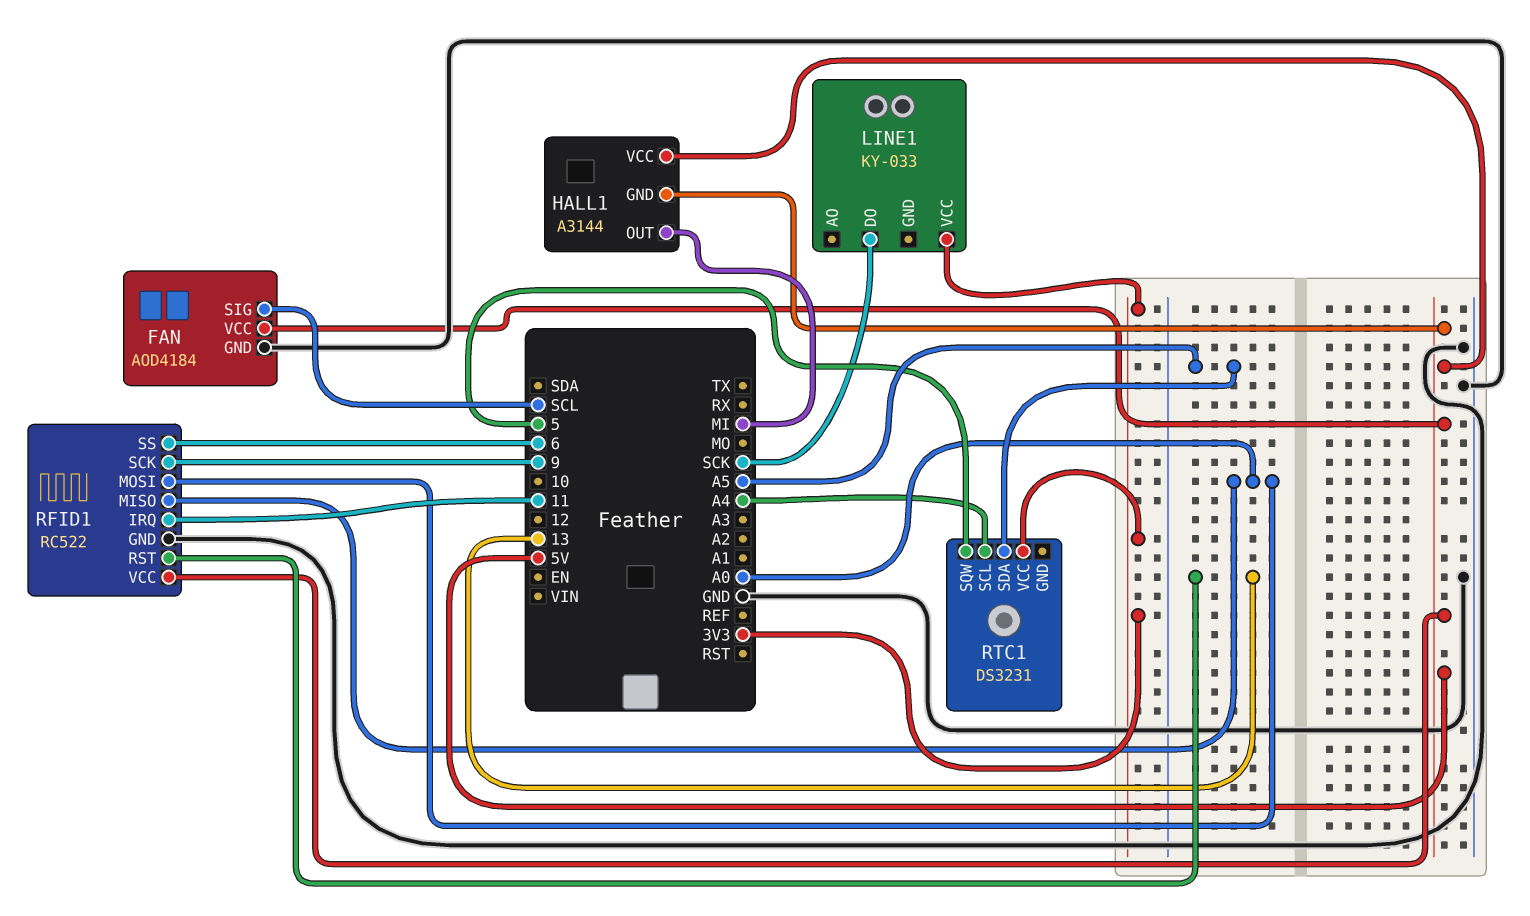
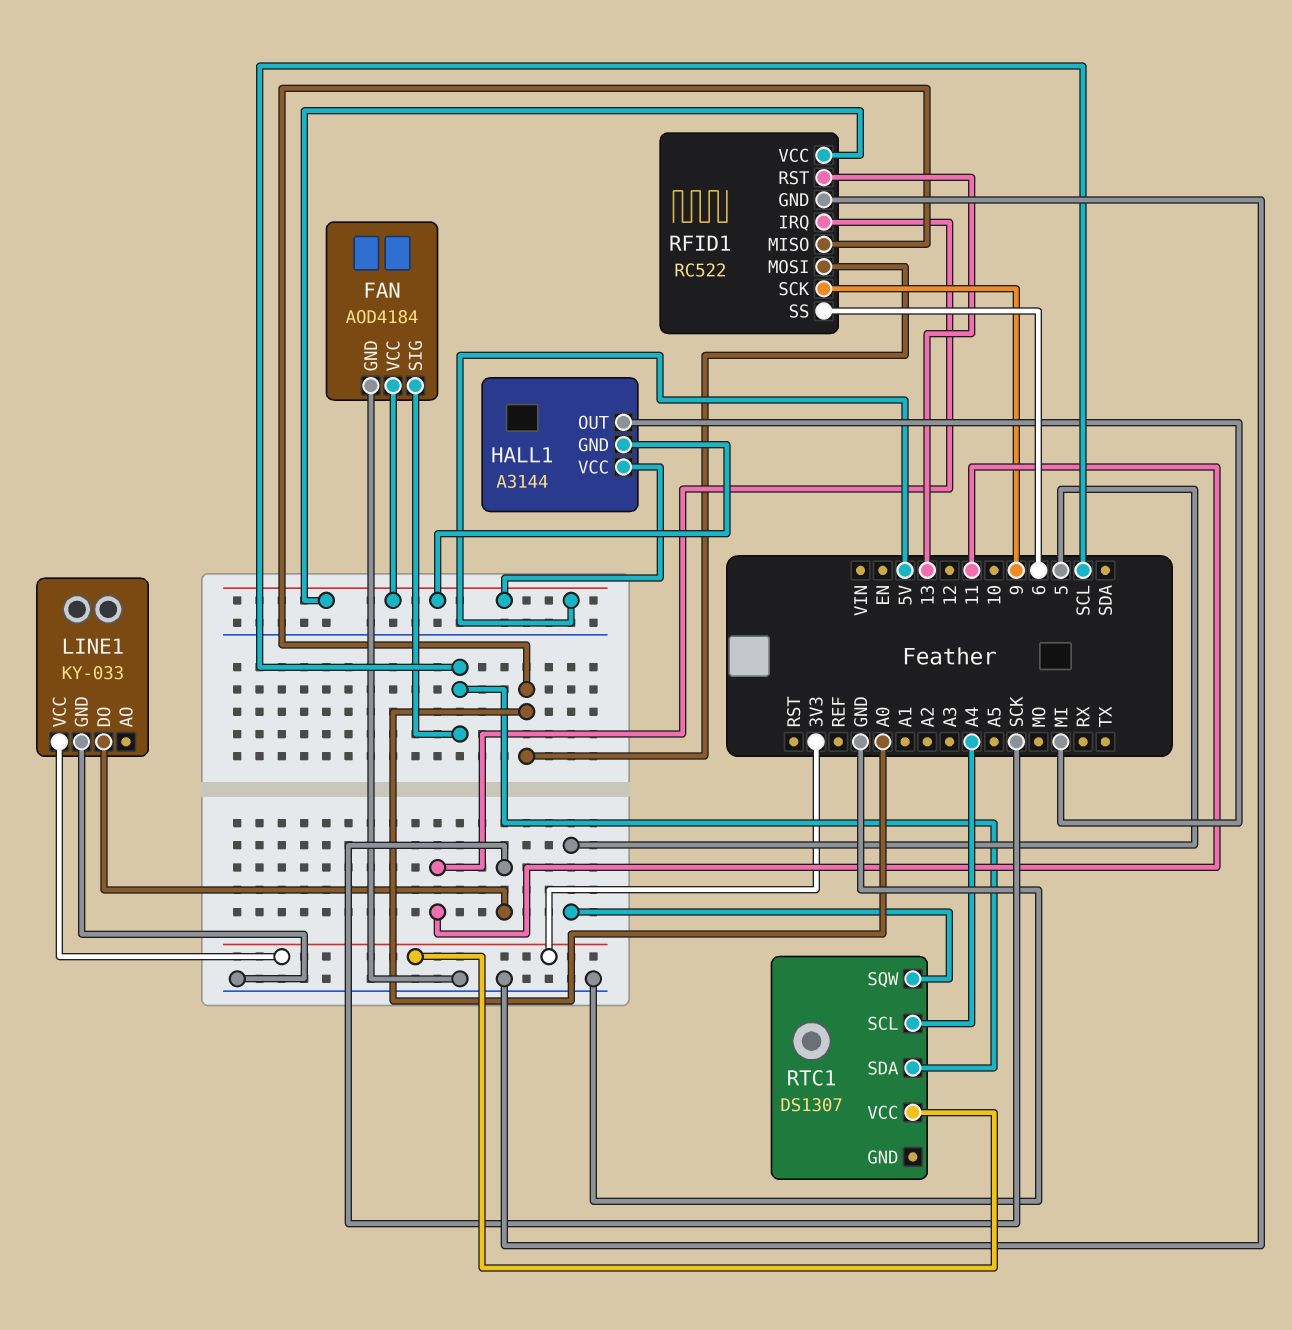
LINE1 pin GND: none -> GND
RTC1: DS3231 -> DS1307
RTC1 pin SDA: A5 -> SCL

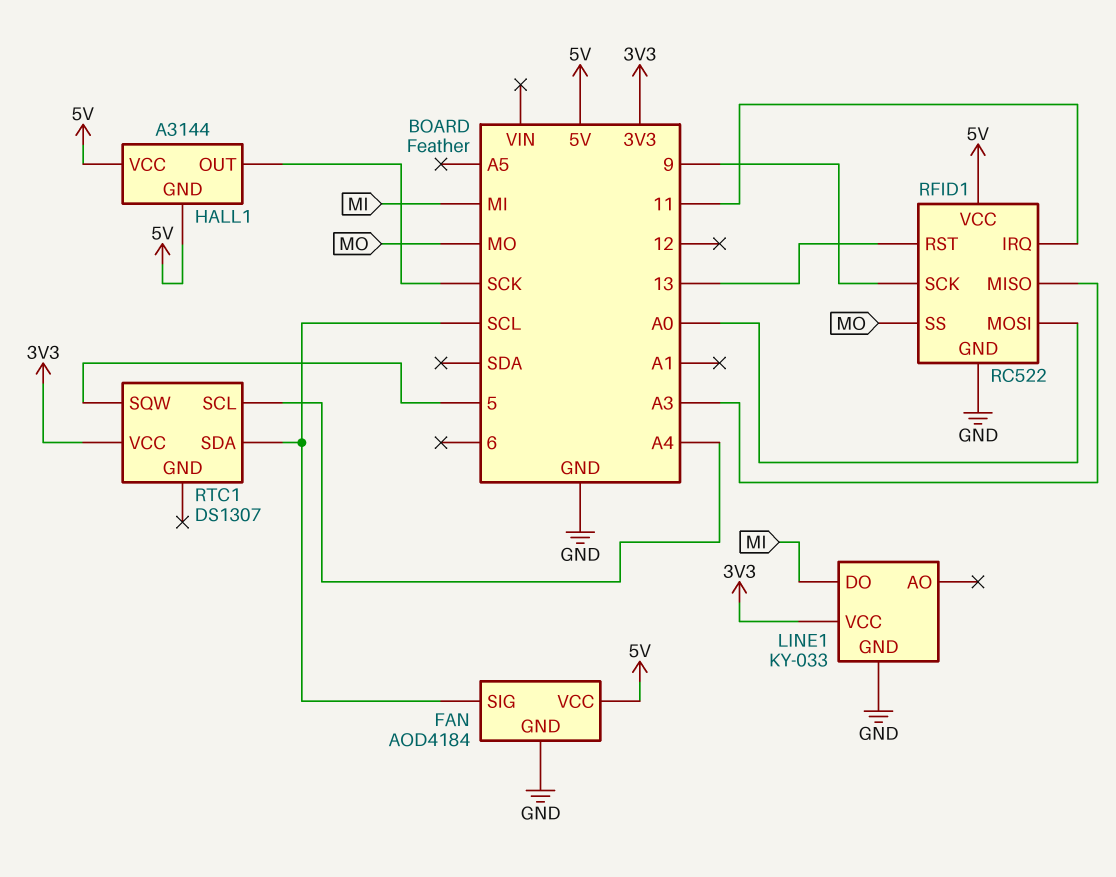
HALL1 pin OUT: MI -> SCK
LINE1 pin DO: SCK -> MI
RFID1 pin MISO: A0 -> A3
RFID1 pin SS: 6 -> MO

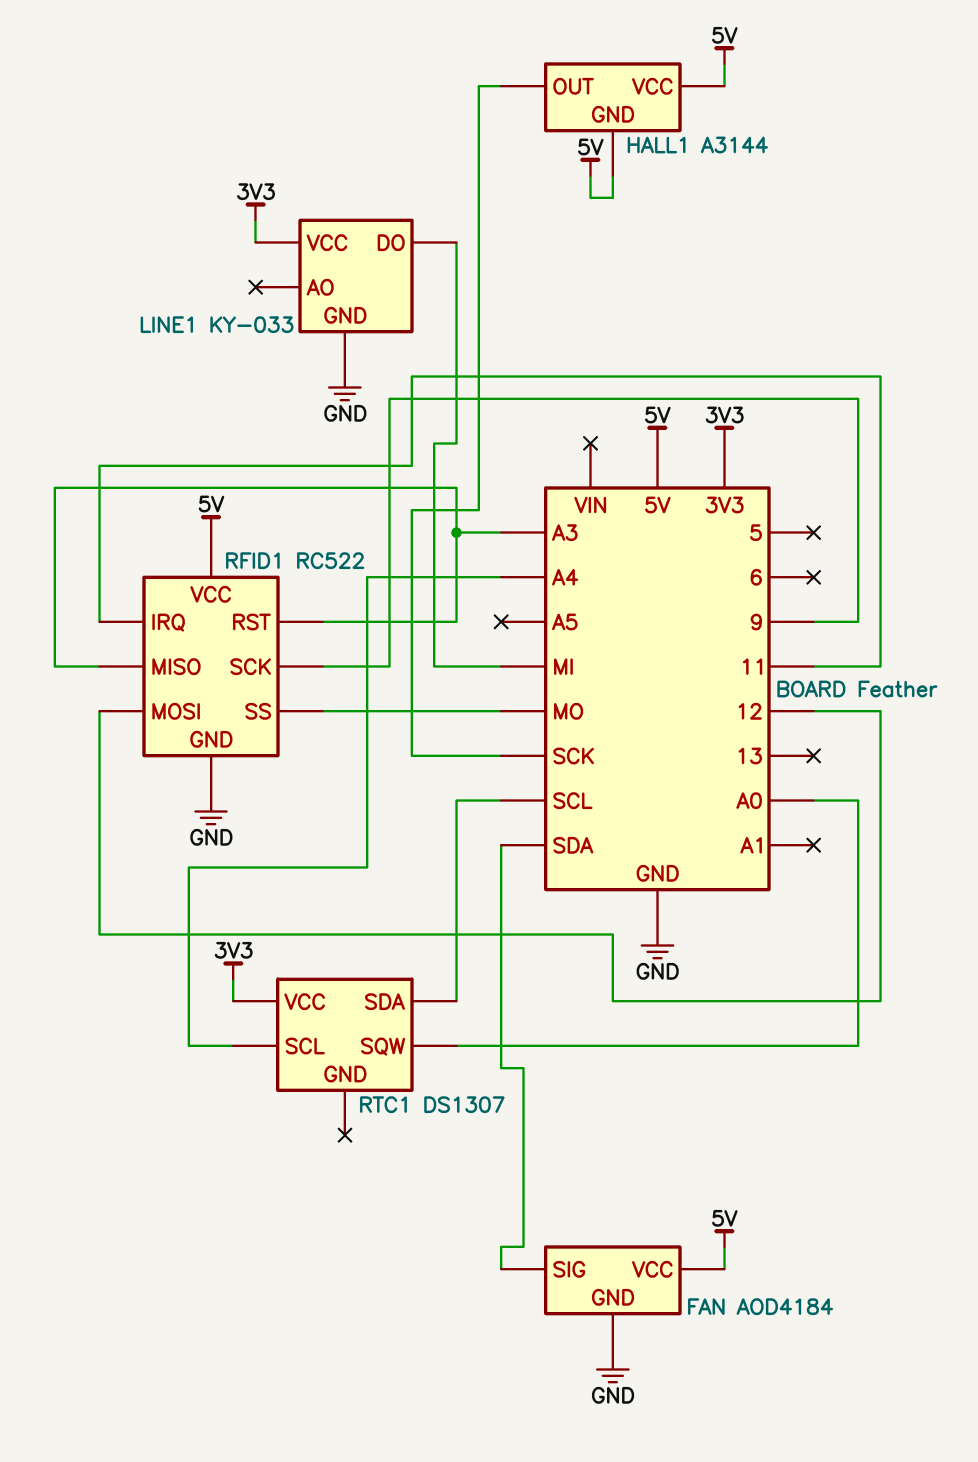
FAN pin SIG: SCL -> SDA
RFID1 pin MOSI: A0 -> 12
RFID1 pin RST: 13 -> A3
RTC1 pin SQW: 5 -> A0

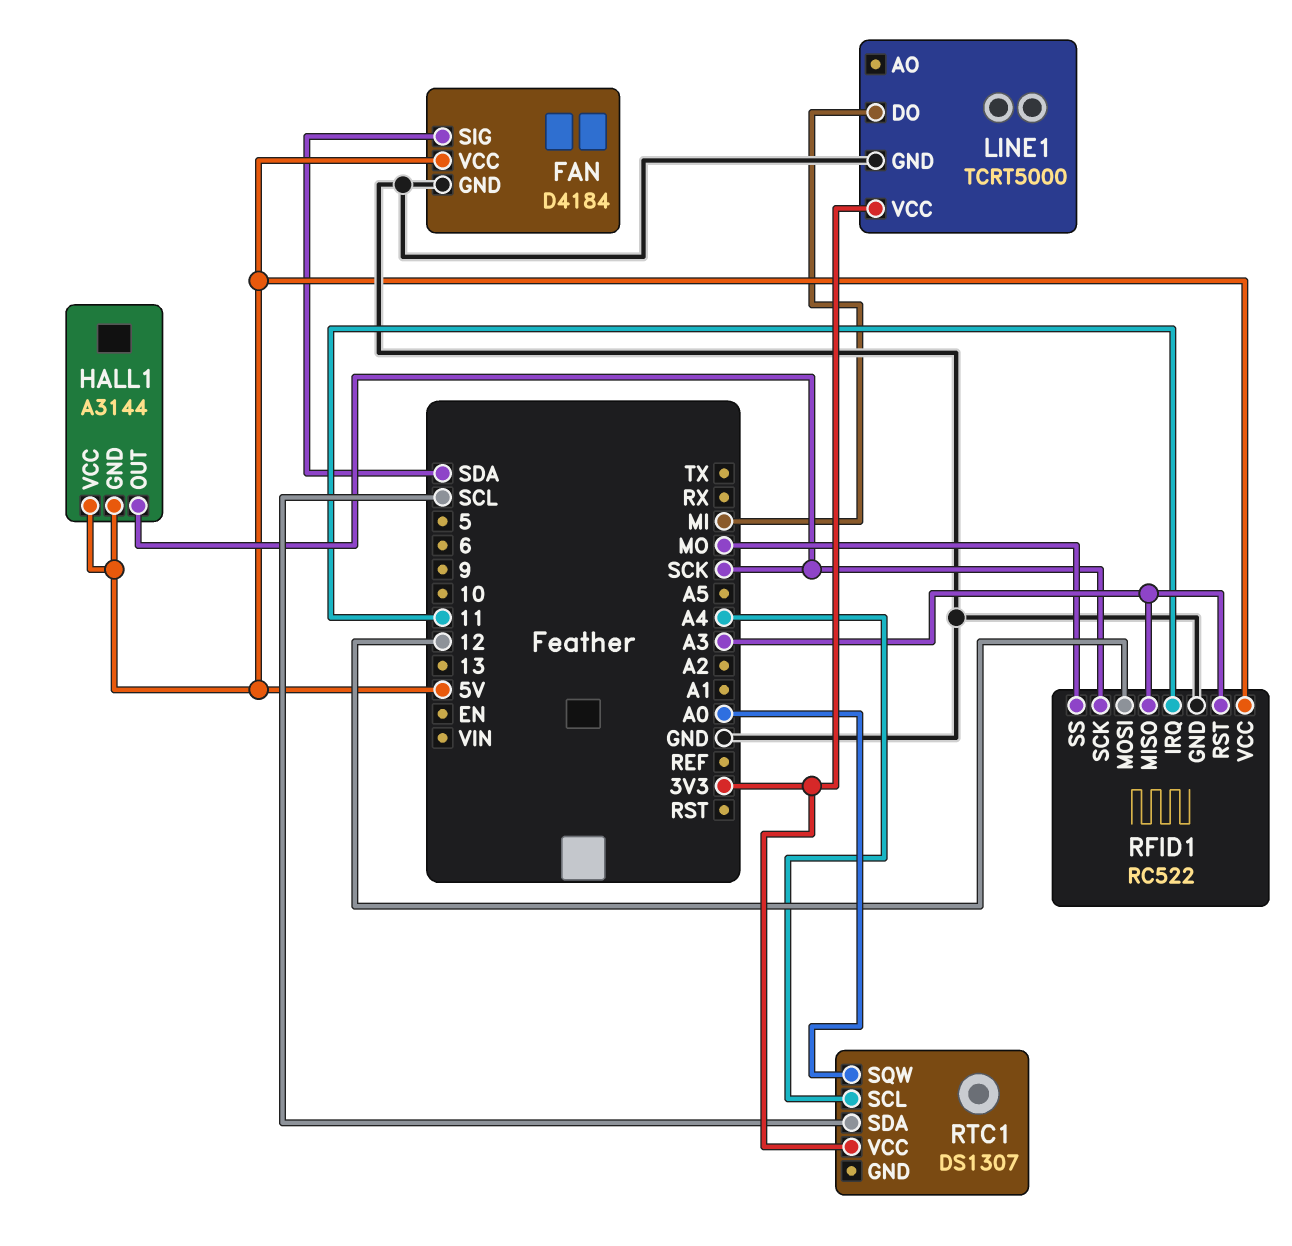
FAN: AOD4184 -> D4184
LINE1: KY-033 -> TCRT5000
RFID1 pin SCK: 9 -> SCK

